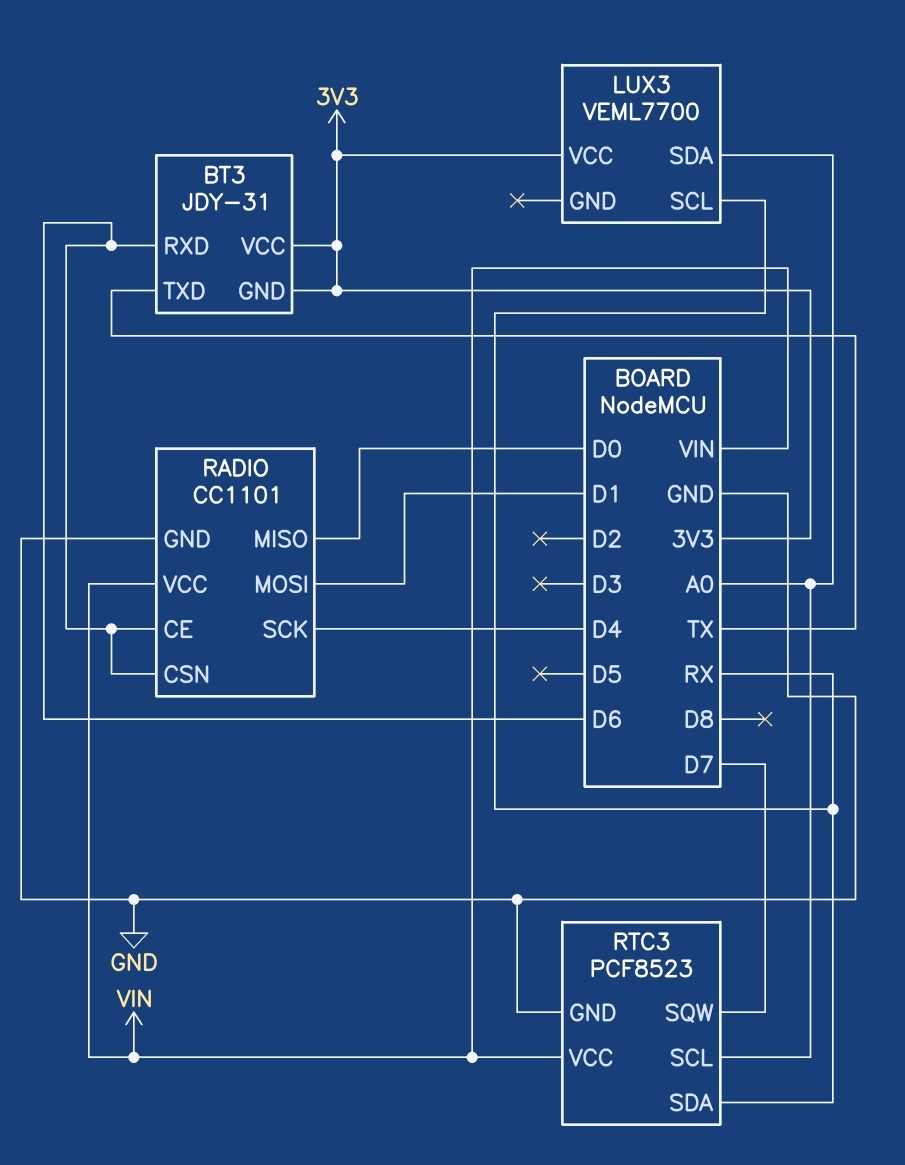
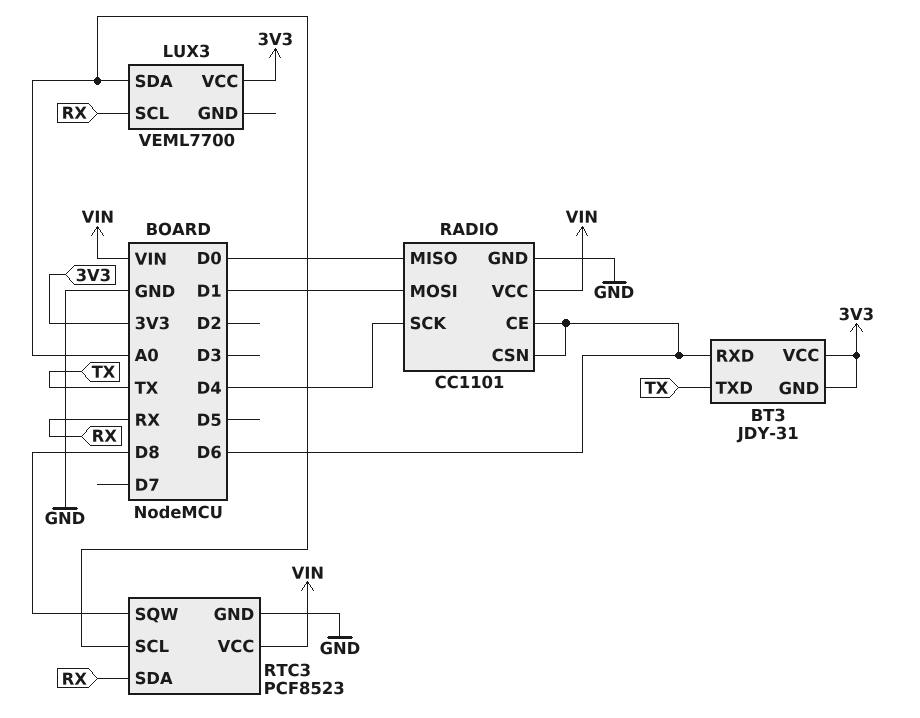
RTC3 pin SQW: D7 -> D8

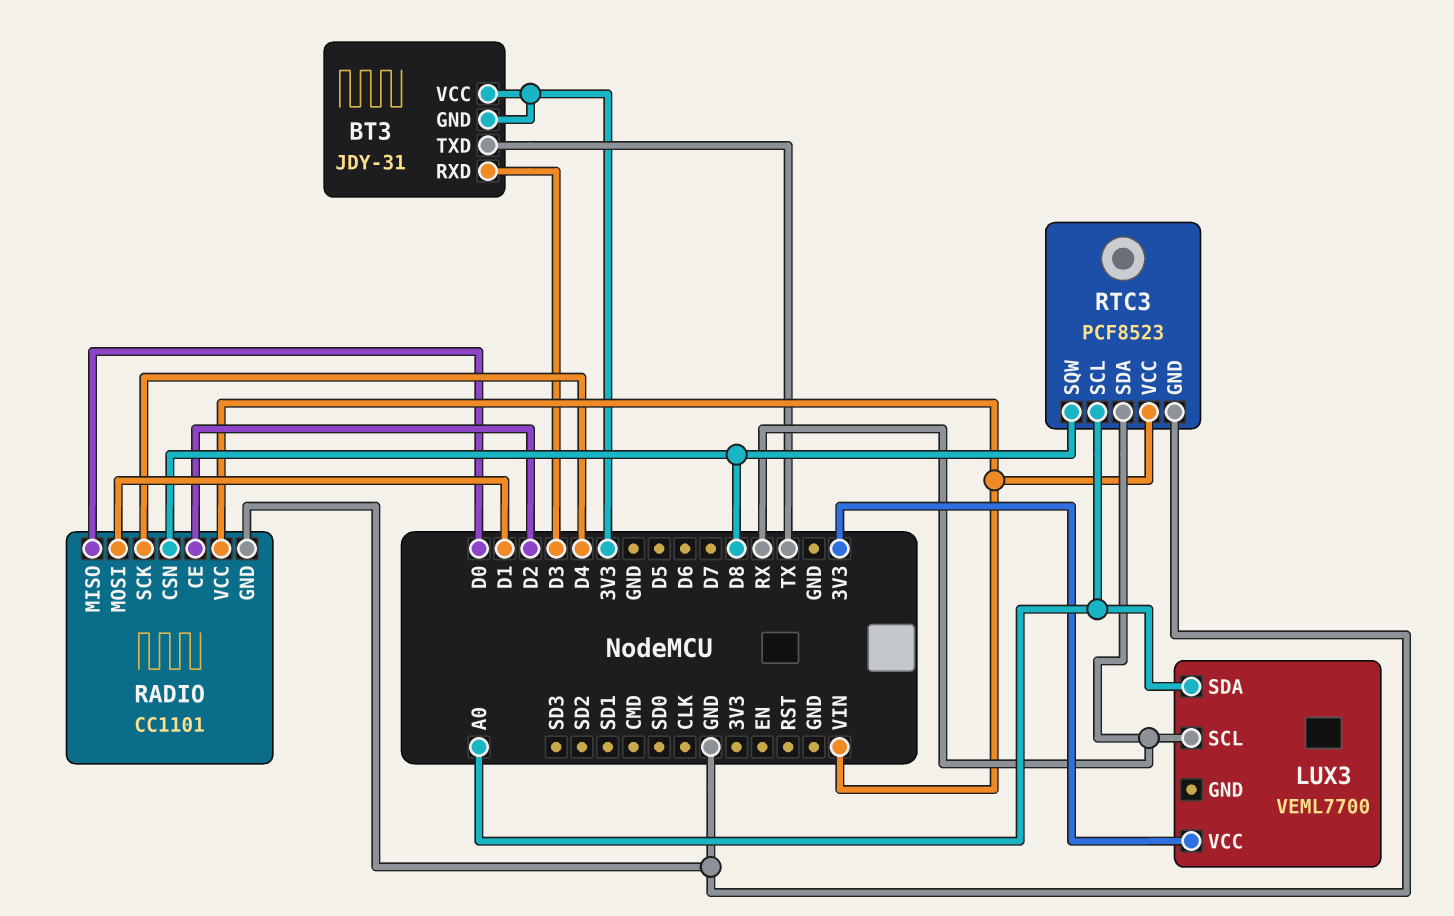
BT3 pin RXD: D6 -> D3
RADIO pin CE: D6 -> D2
RADIO pin CSN: D6 -> D8

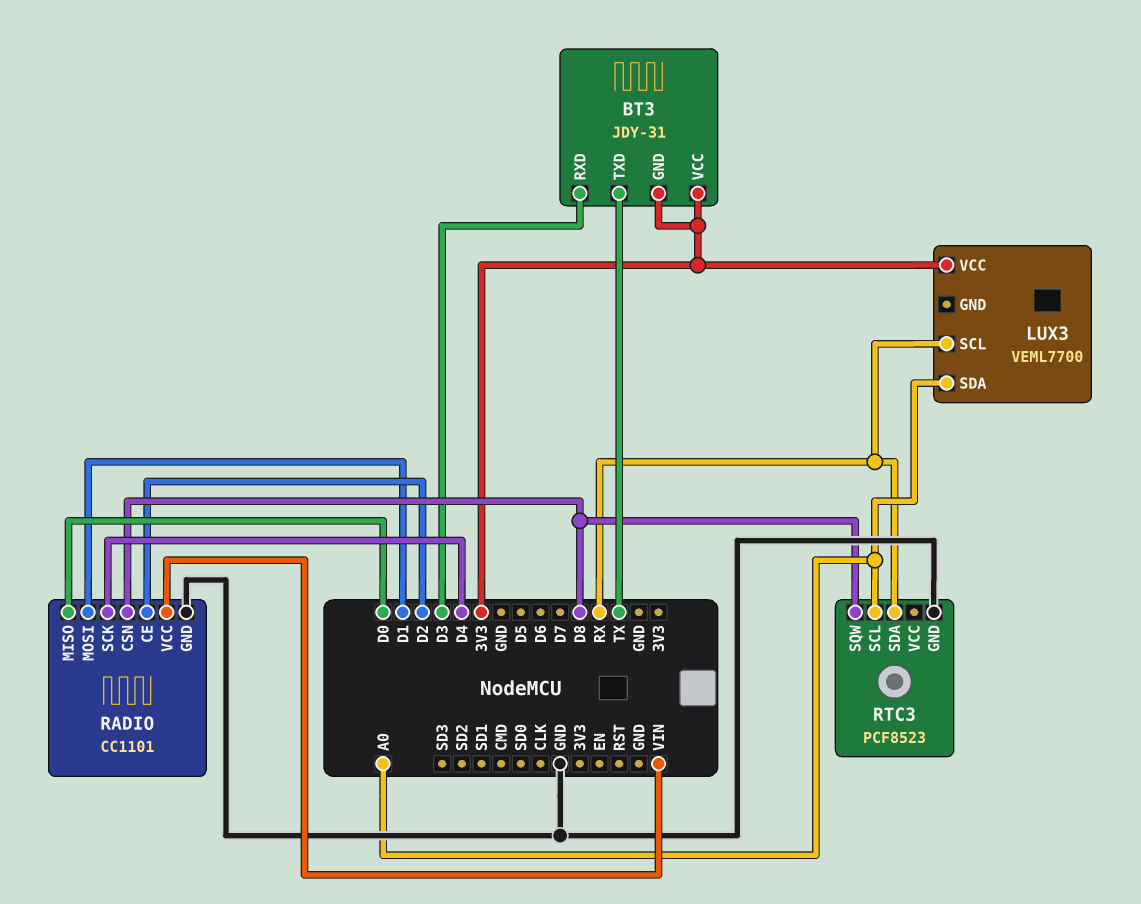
RTC3 pin VCC: VIN -> none

